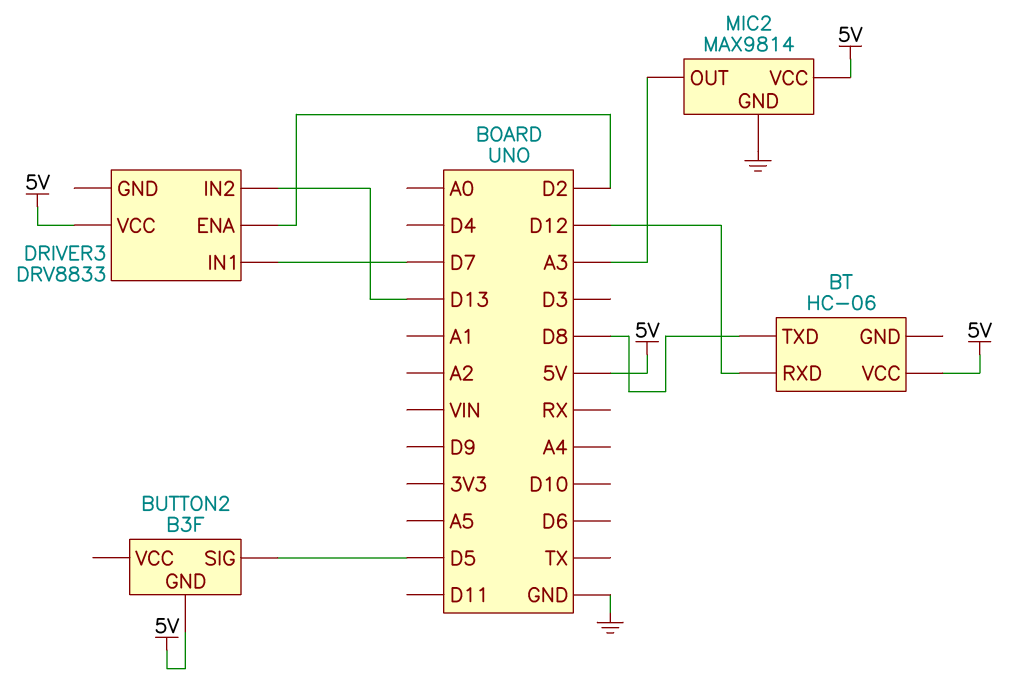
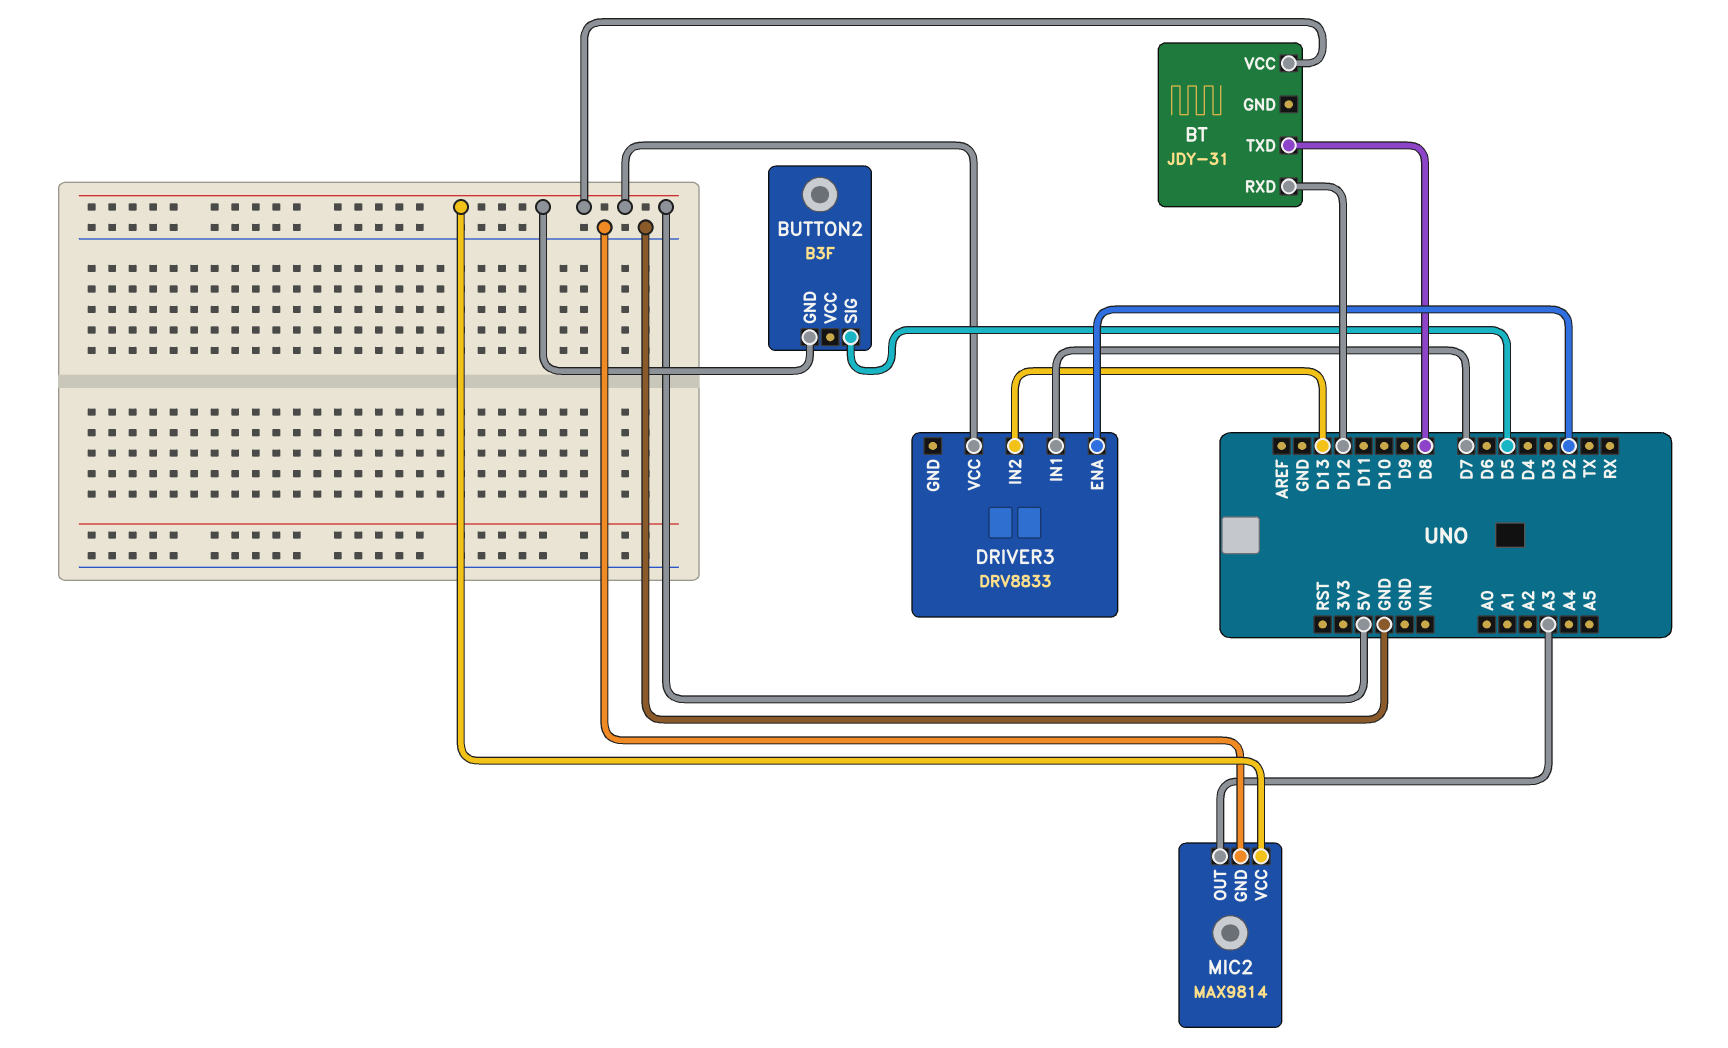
BT: HC-06 -> JDY-31

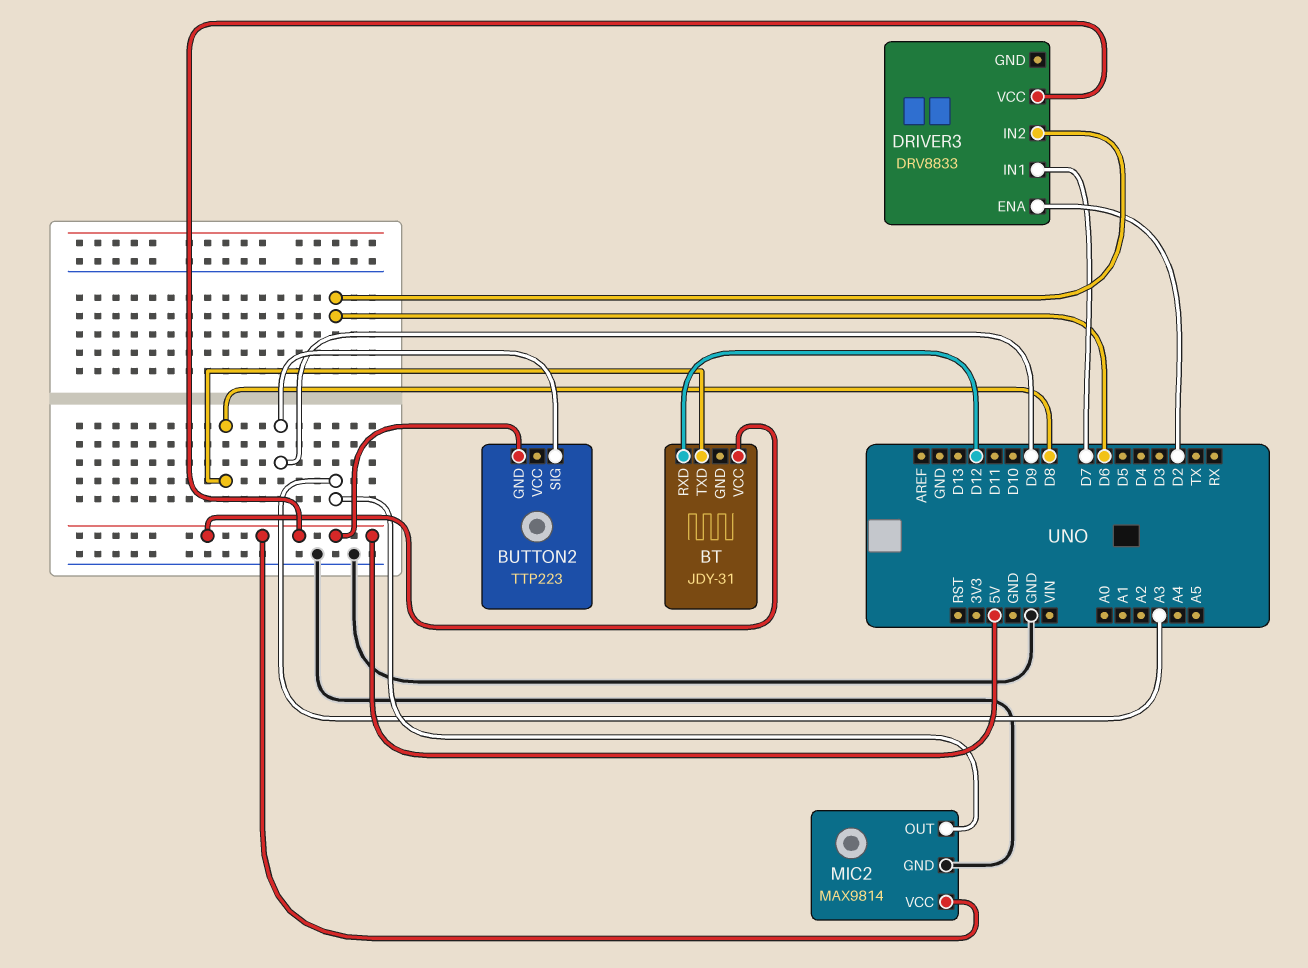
BUTTON2: B3F -> TTP223
BUTTON2 pin SIG: D5 -> D9
DRIVER3 pin IN2: D13 -> D6

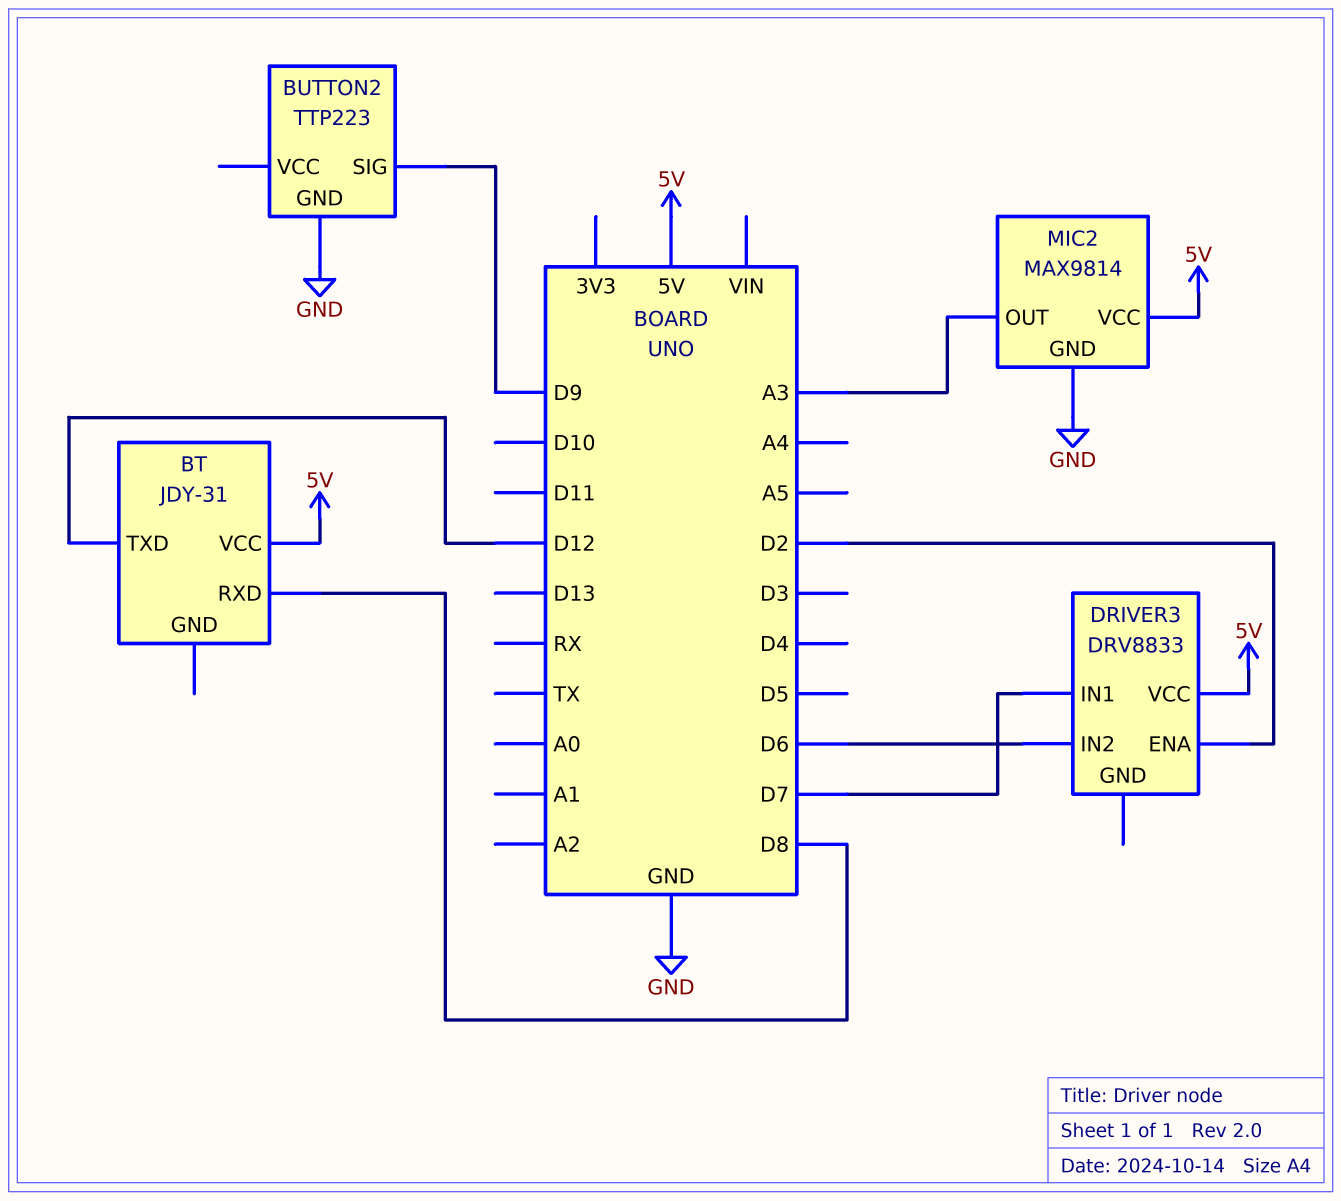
BT pin RXD: D12 -> D8
BT pin TXD: D8 -> D12
BUTTON2 pin GND: 5V -> GND

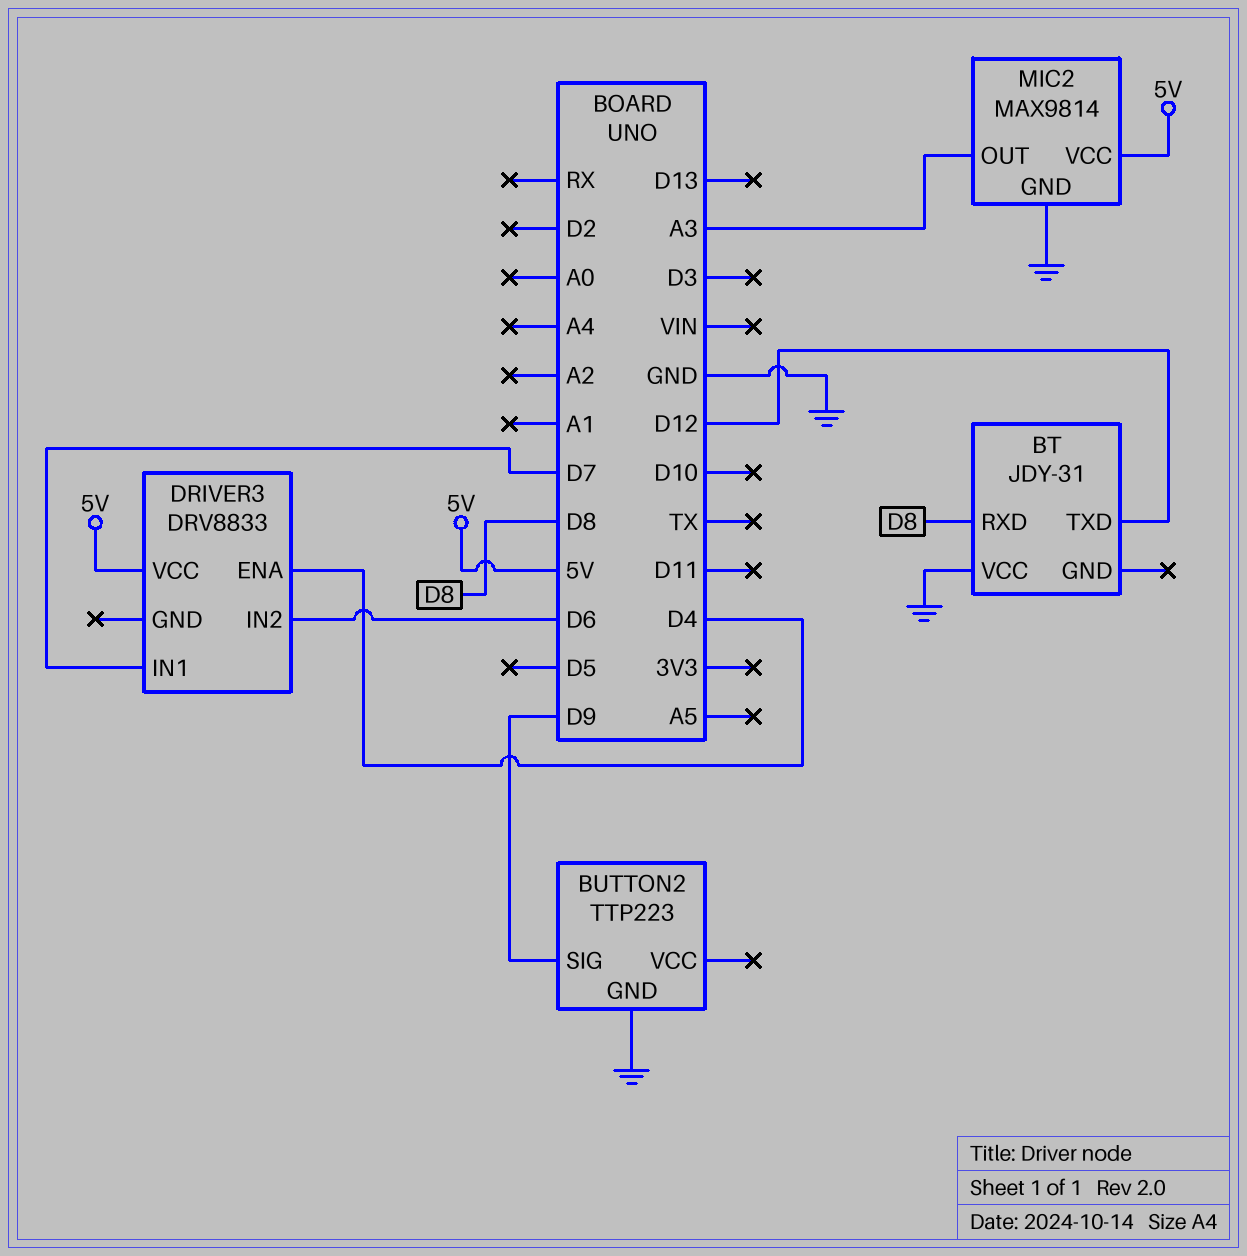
BT pin VCC: 5V -> GND
DRIVER3 pin ENA: D2 -> D4

